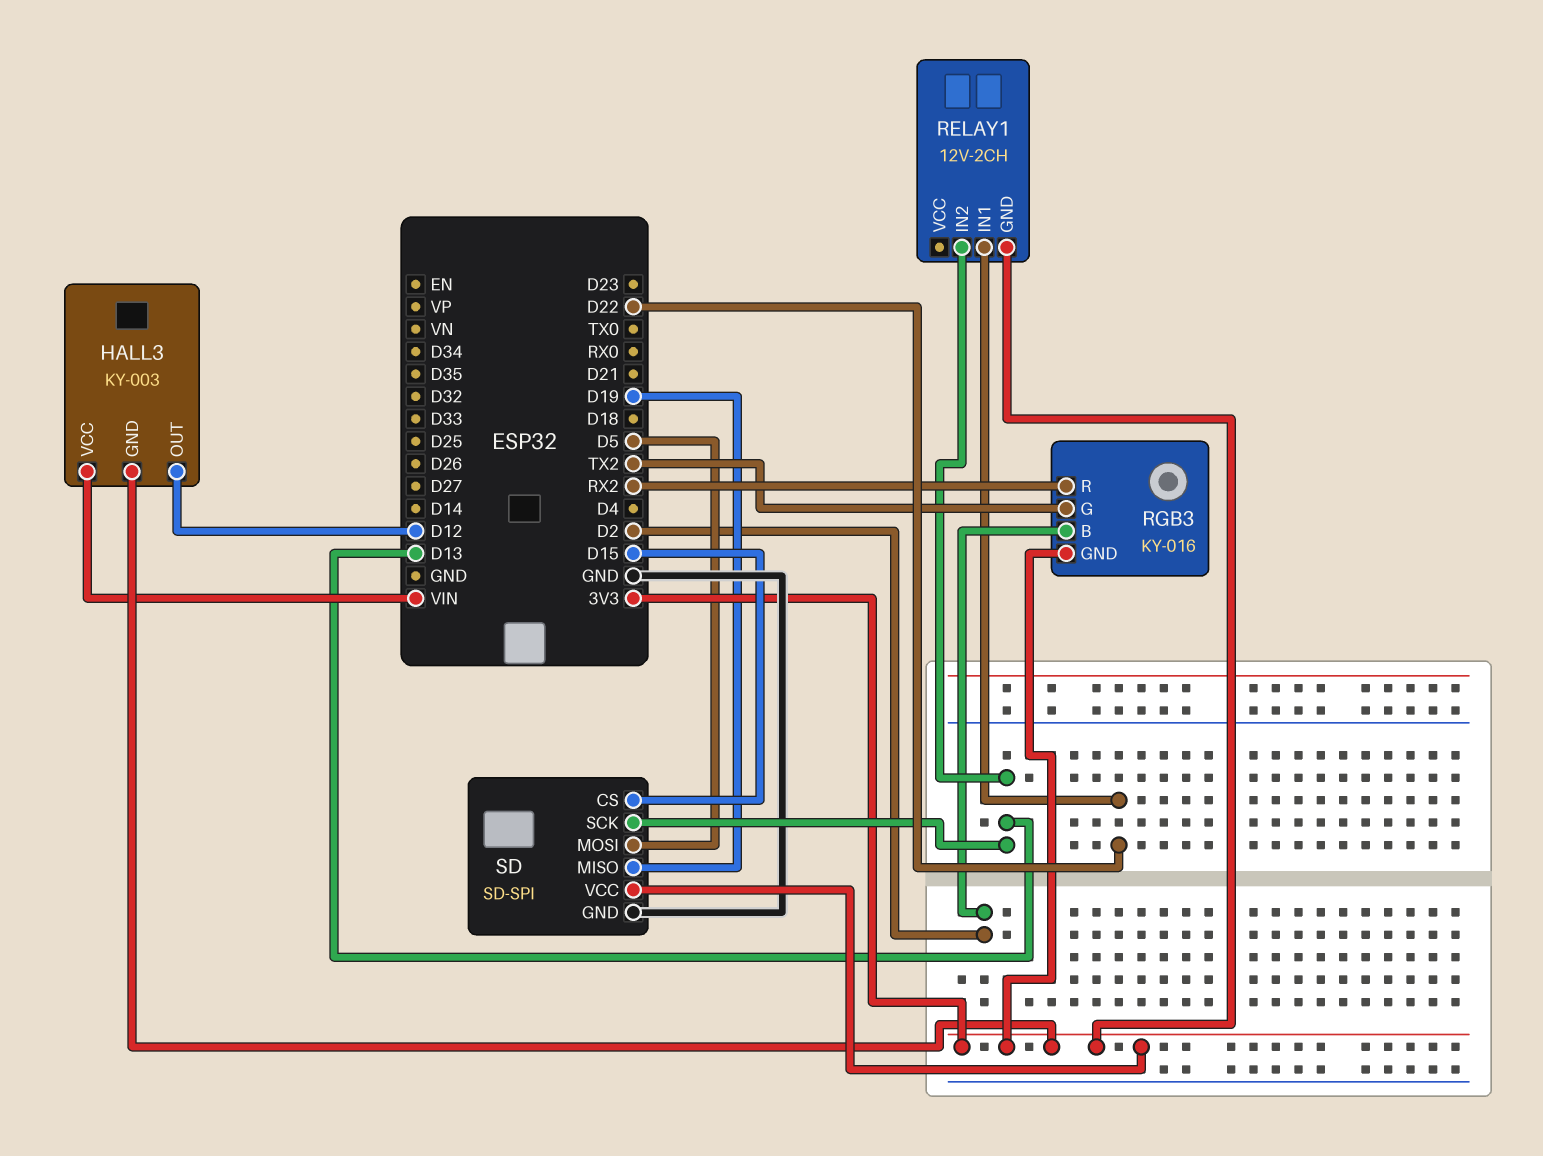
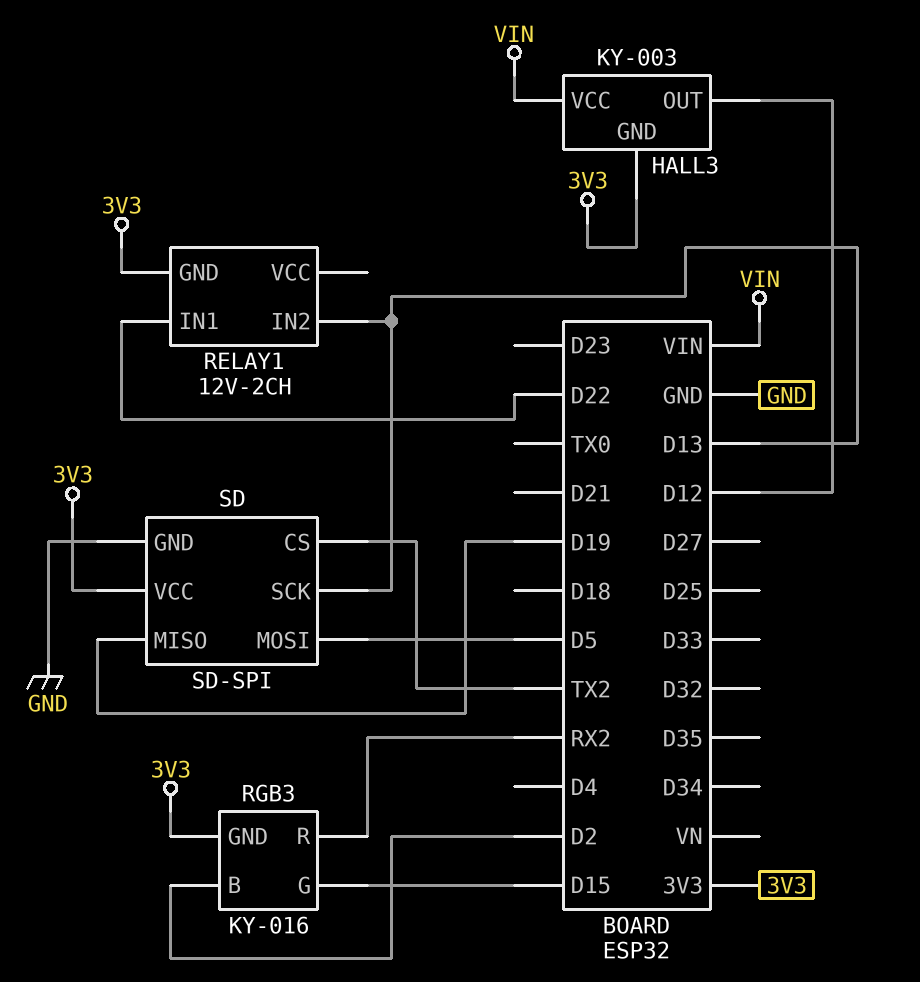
RGB3 pin G: TX2 -> D15
SD pin CS: D15 -> TX2

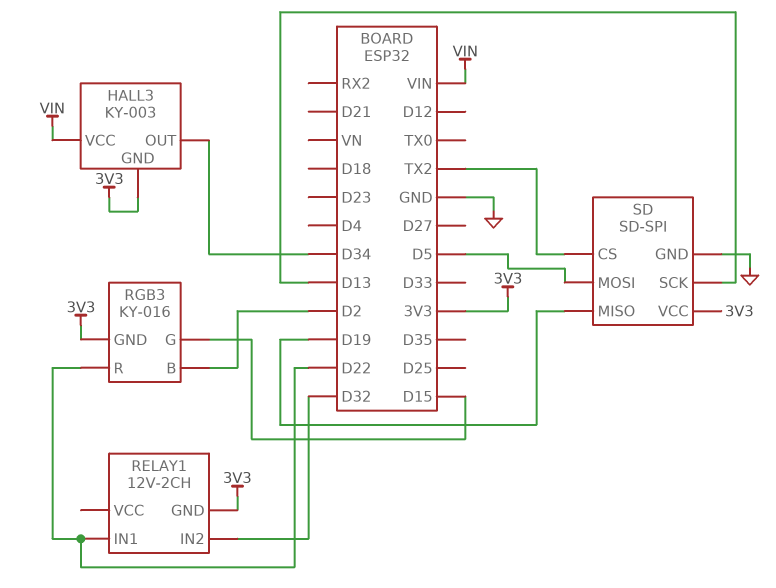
HALL3 pin OUT: D12 -> D34
RELAY1 pin IN2: D13 -> D32
RGB3 pin R: RX2 -> D22

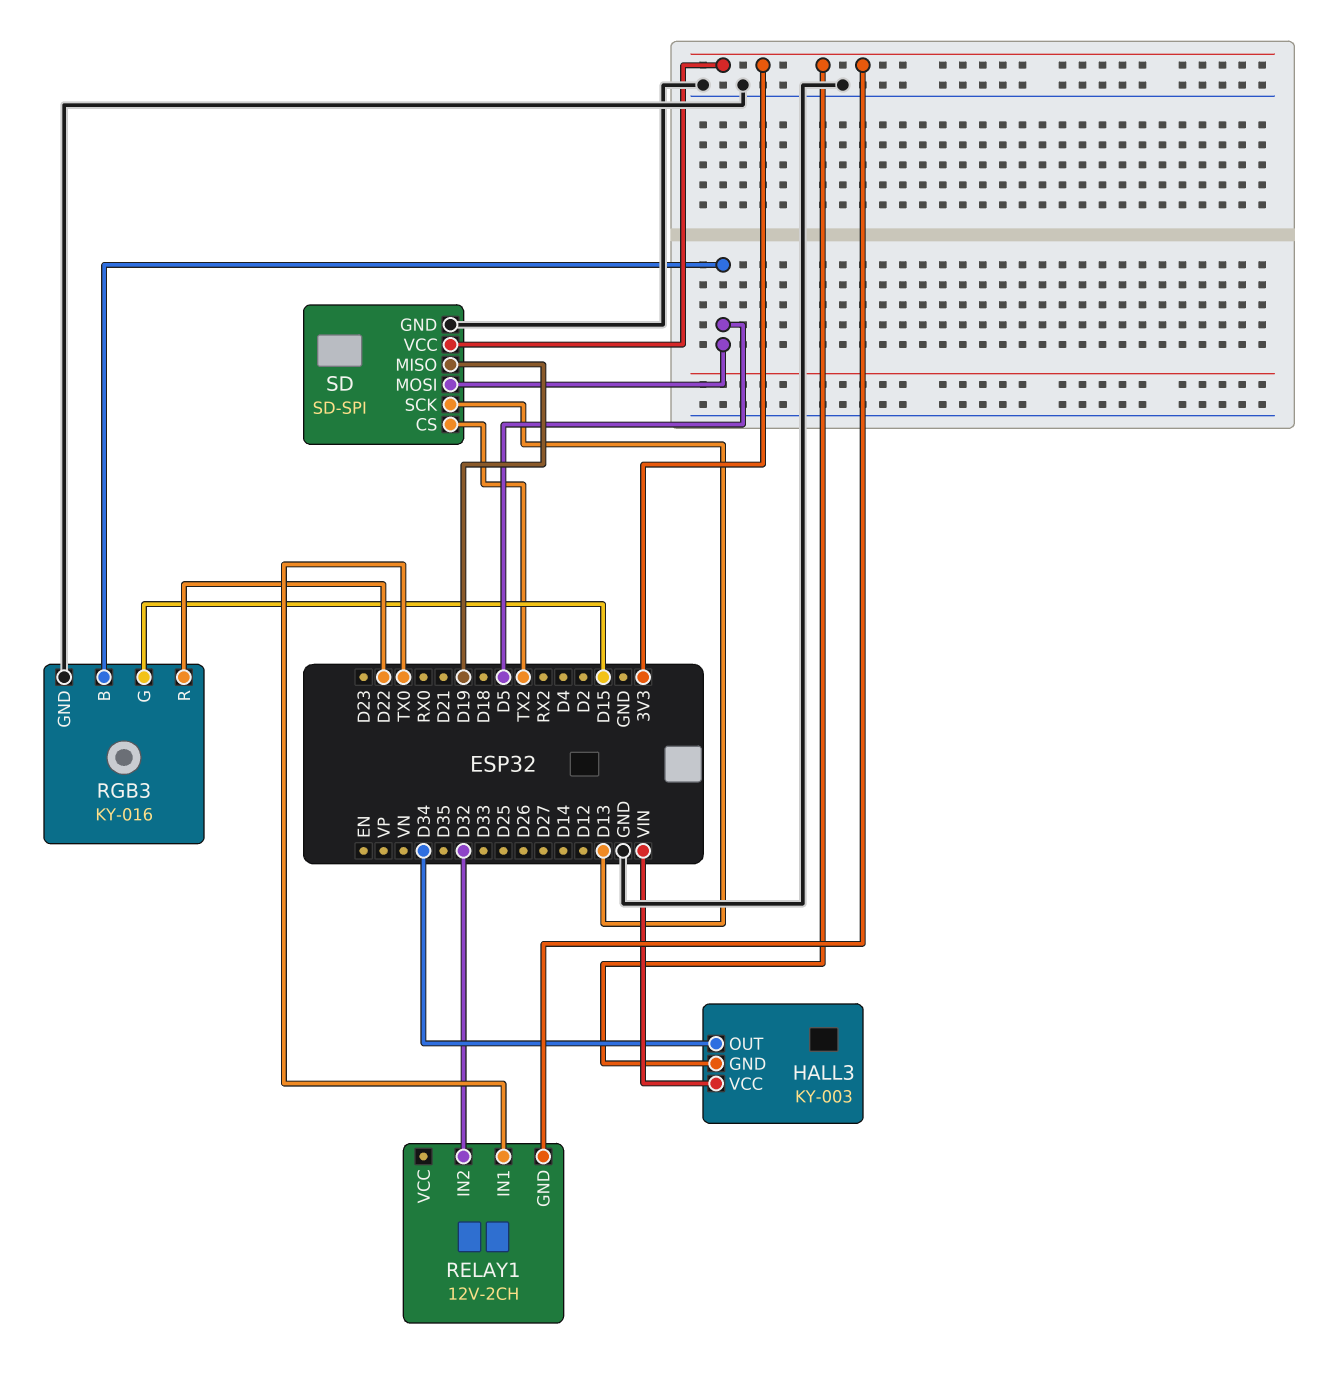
RELAY1 pin IN1: D22 -> TX0
RGB3 pin B: D2 -> D5
RGB3 pin GND: 3V3 -> GND

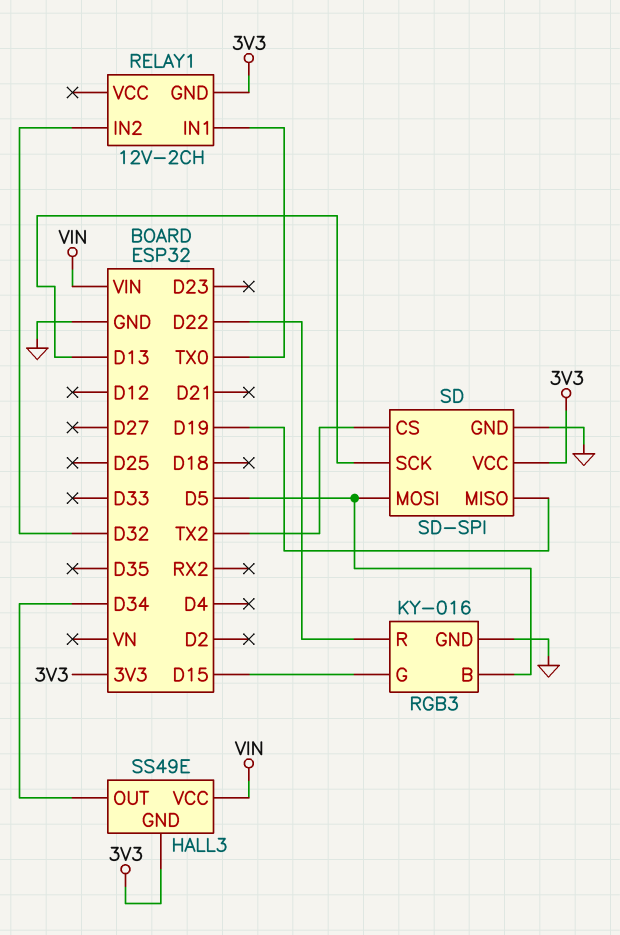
HALL3: KY-003 -> SS49E

